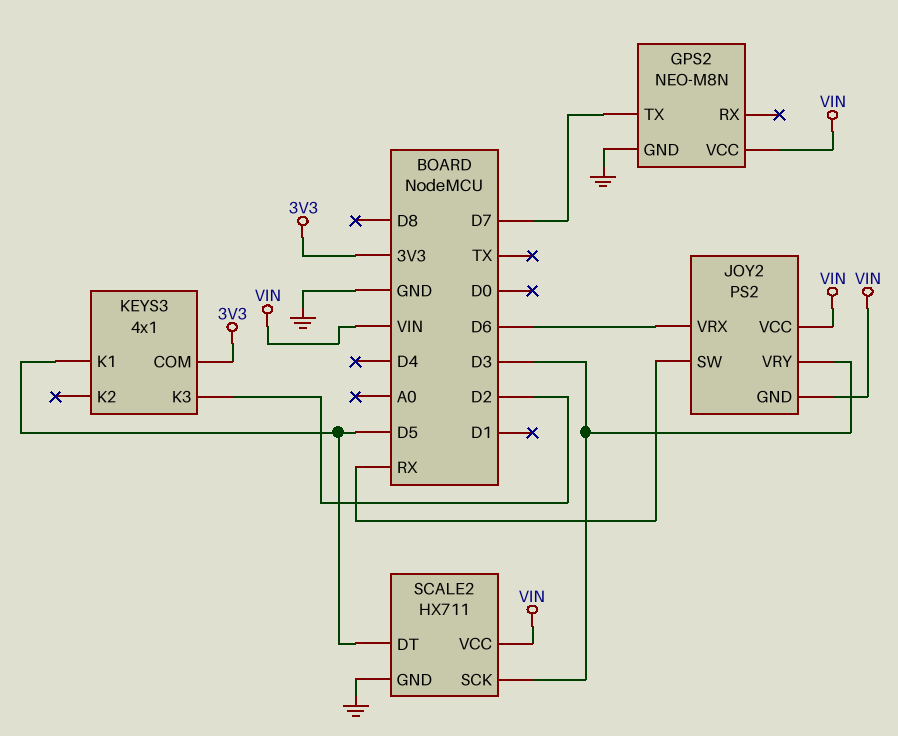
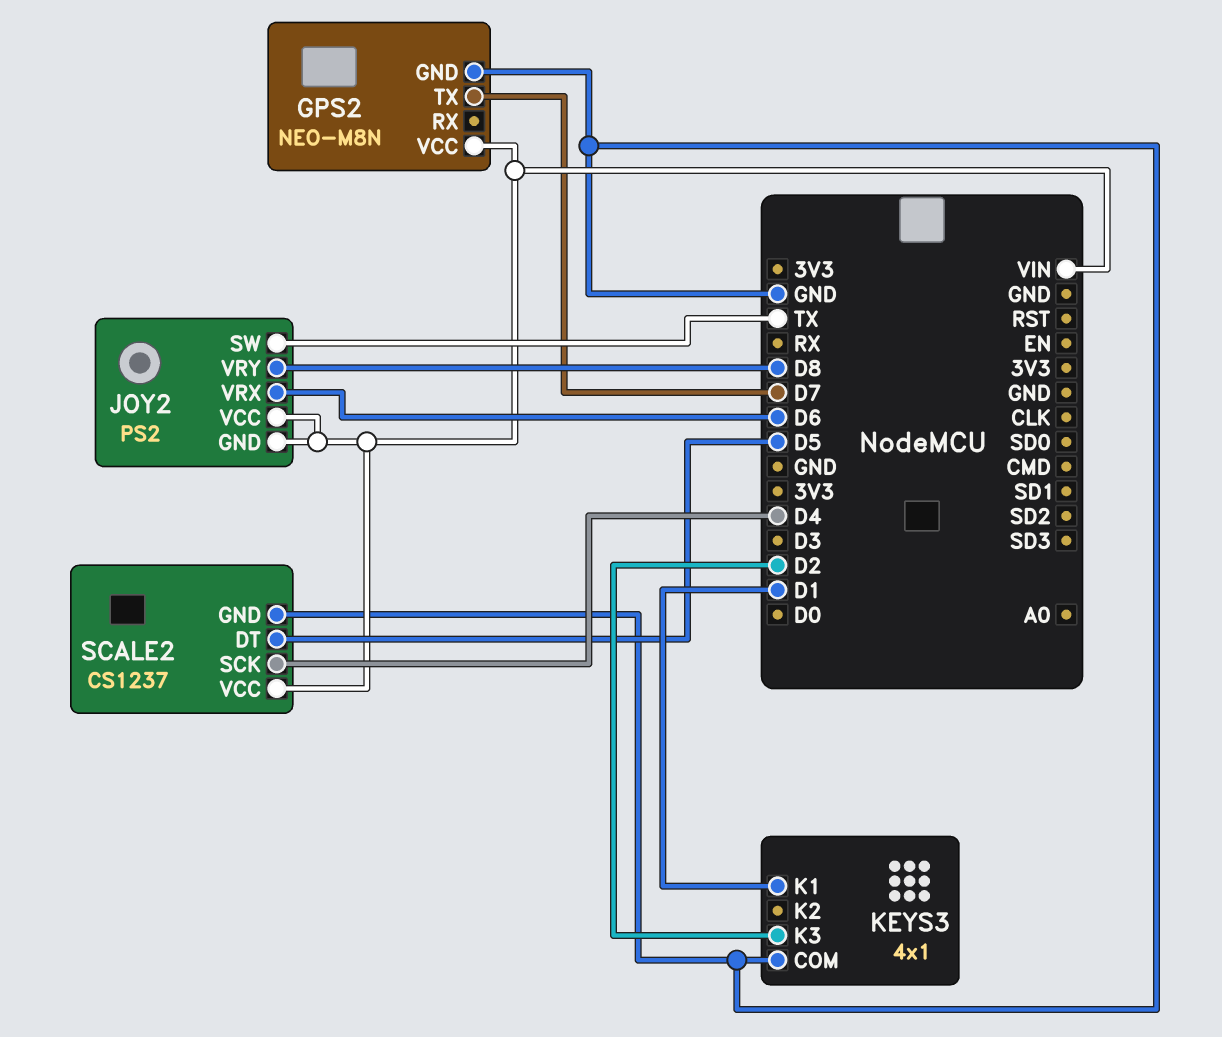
JOY2 pin SW: RX -> TX
JOY2 pin VRY: D3 -> D8
KEYS3 pin COM: 3V3 -> GND
KEYS3 pin K1: D5 -> D1
SCALE2: HX711 -> CS1237
SCALE2 pin SCK: D3 -> D4

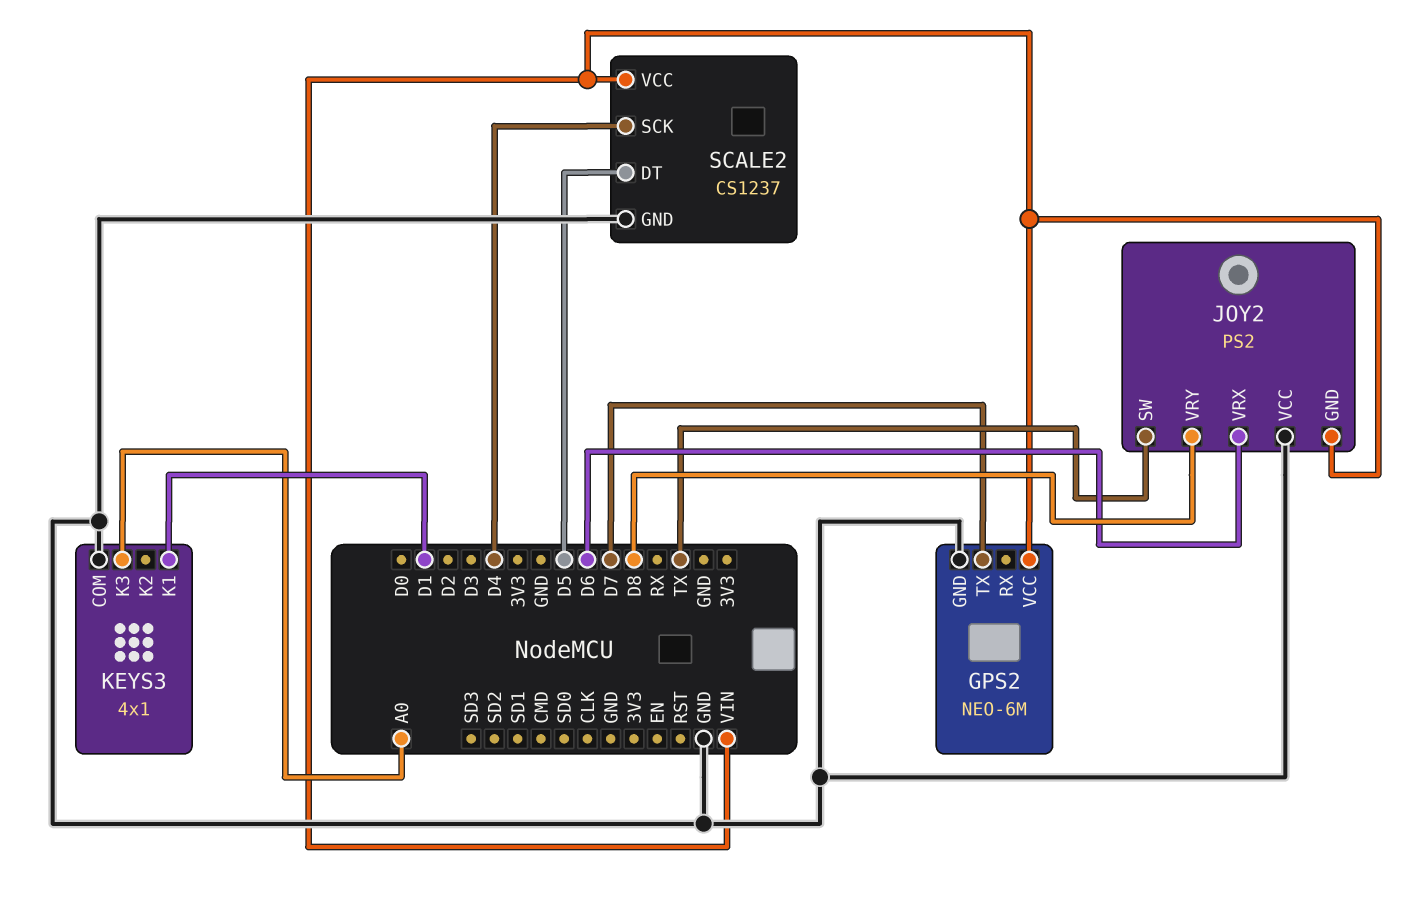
GPS2: NEO-M8N -> NEO-6M
JOY2 pin VCC: VIN -> GND
KEYS3 pin K3: D2 -> A0

